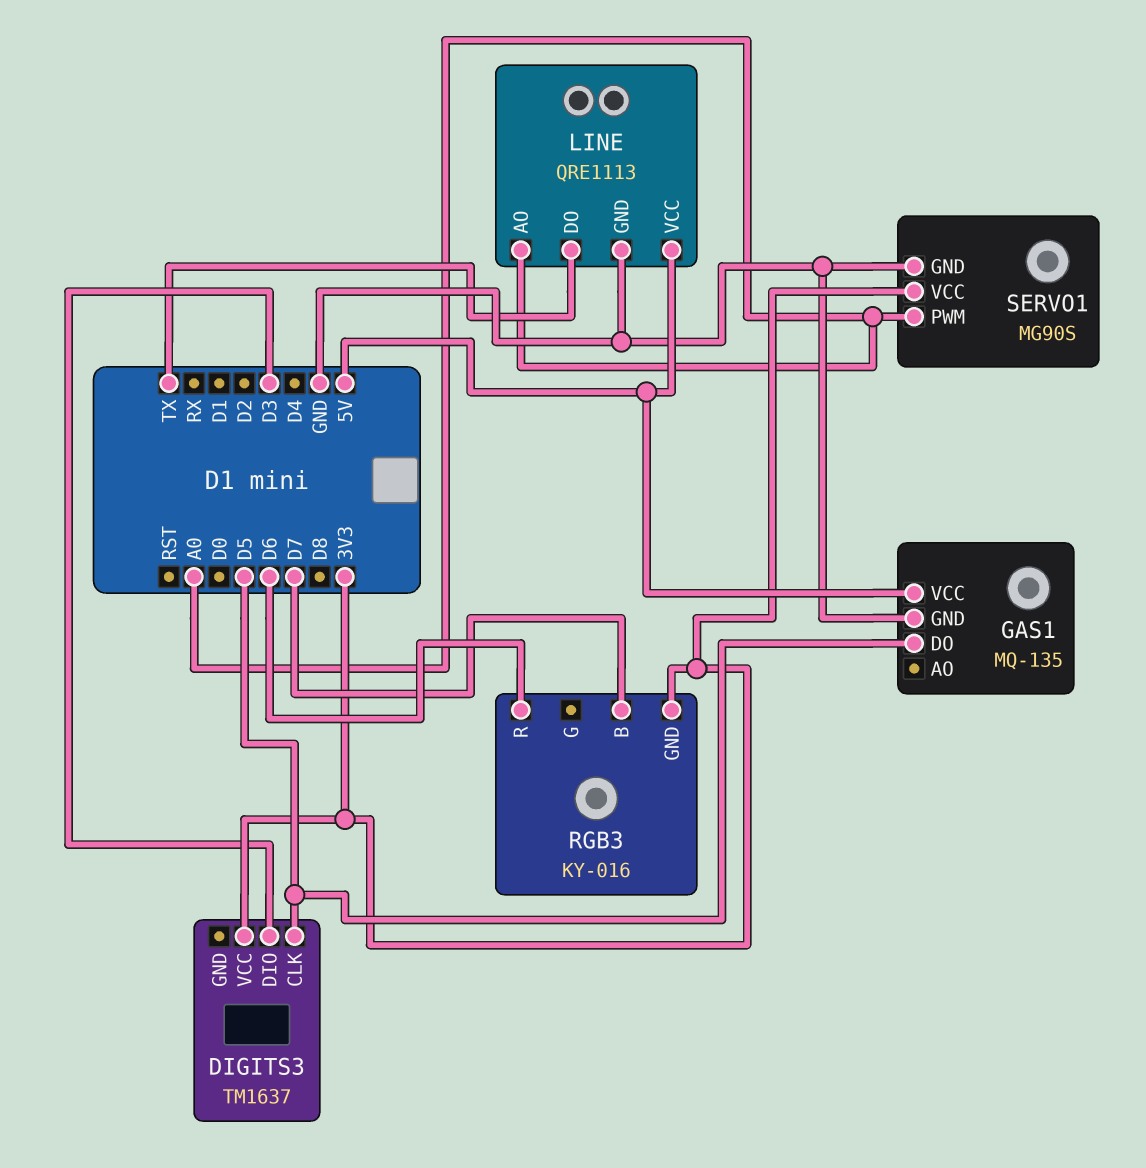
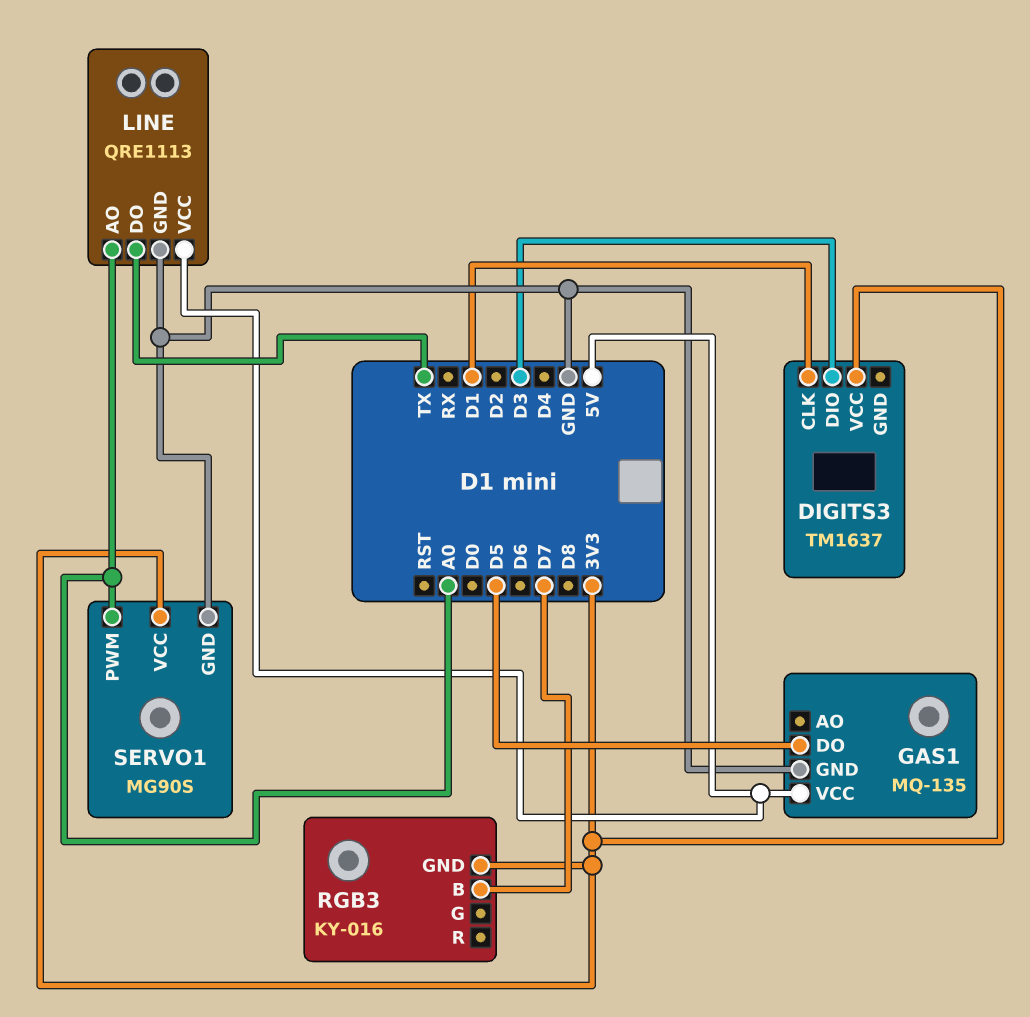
DIGITS3 pin CLK: D5 -> D1
RGB3 pin R: D6 -> none

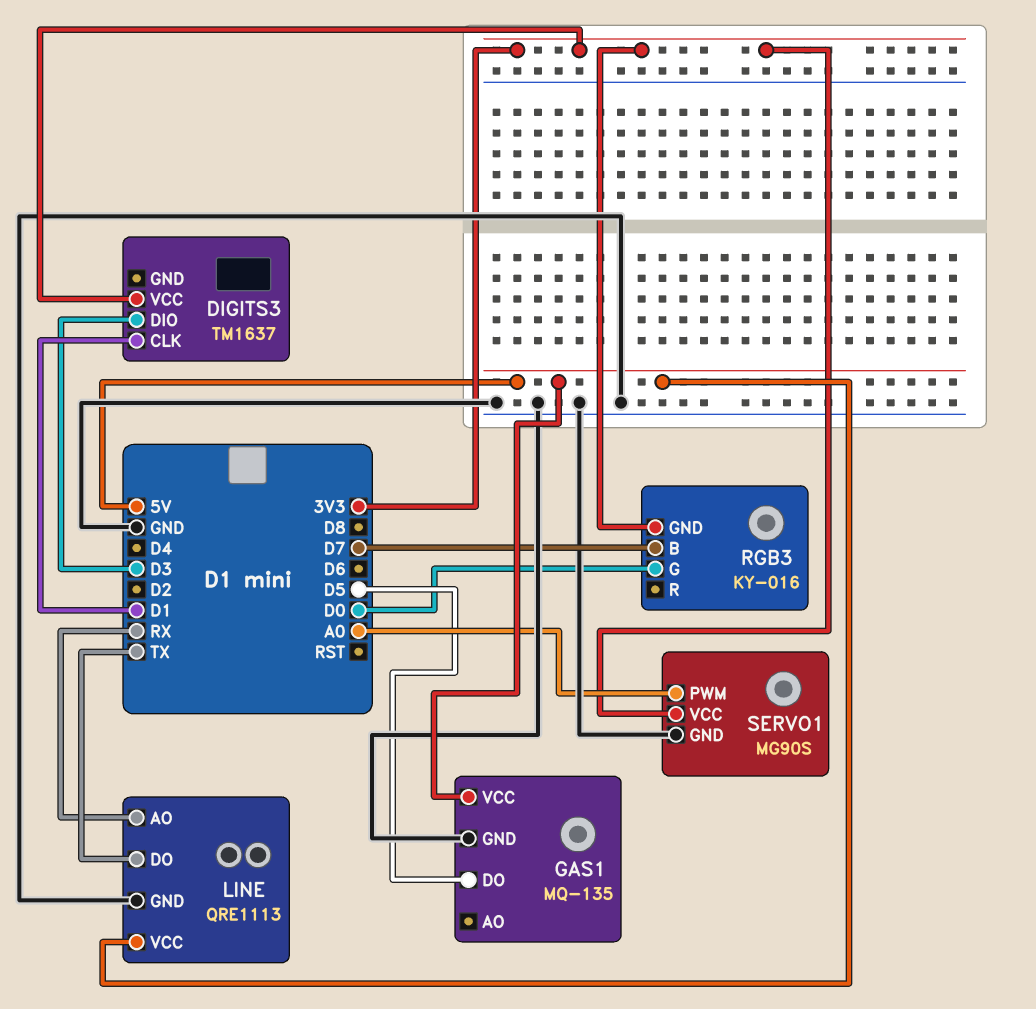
LINE pin AO: A0 -> RX
RGB3 pin G: none -> D0

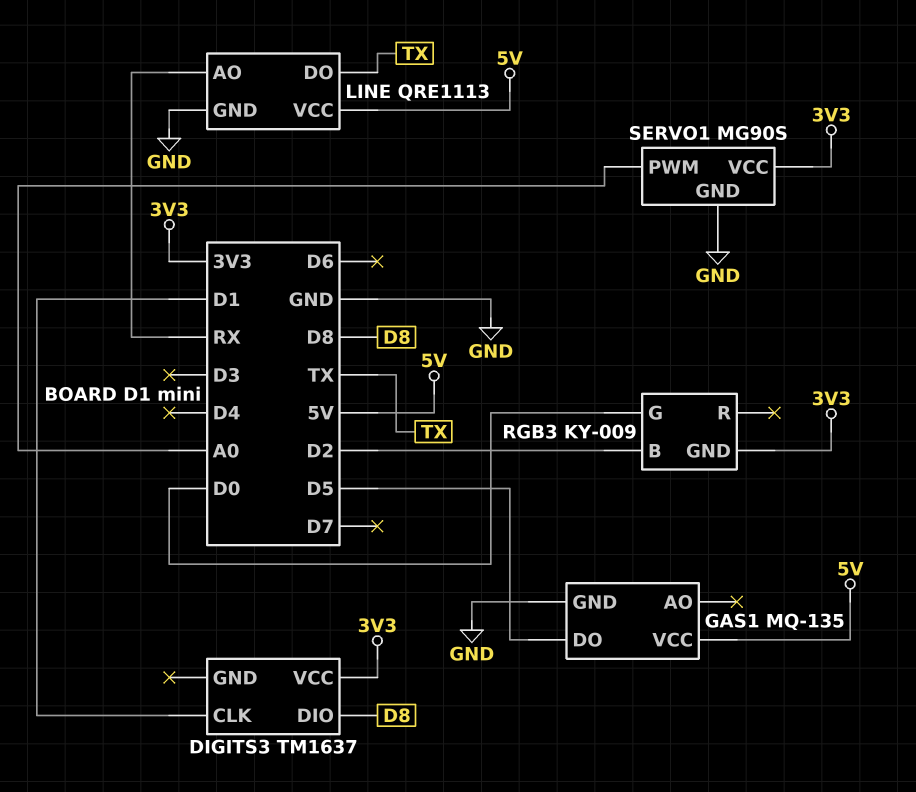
DIGITS3 pin DIO: D3 -> D8
RGB3: KY-016 -> KY-009
RGB3 pin B: D7 -> D2

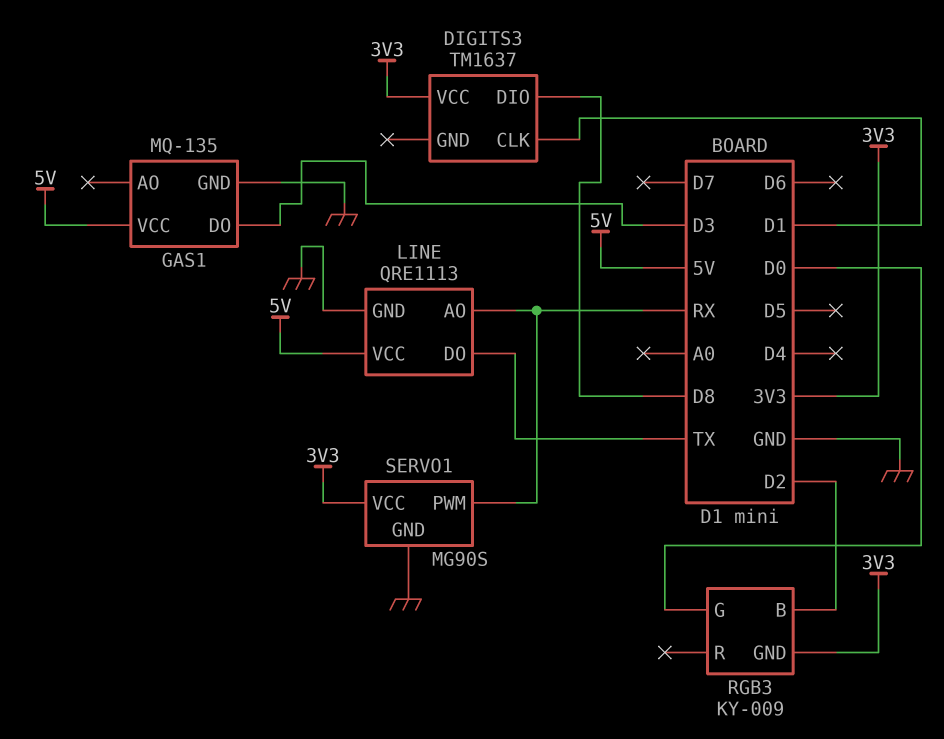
GAS1 pin DO: D5 -> D3
SERVO1 pin PWM: A0 -> RX

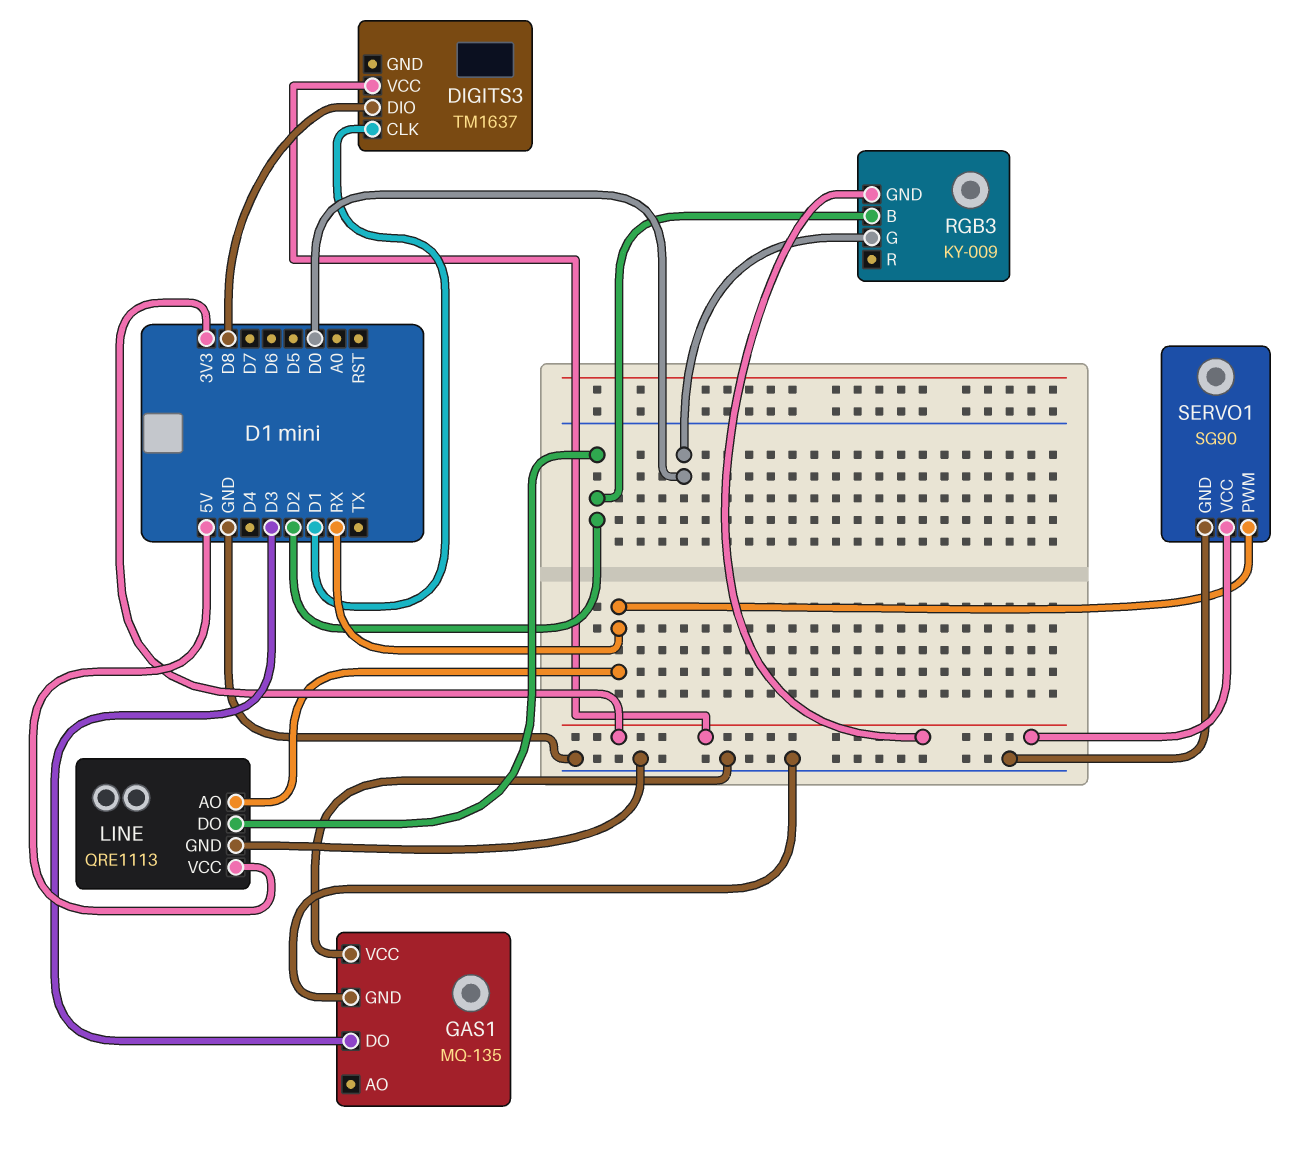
GAS1 pin VCC: 5V -> GND
LINE pin DO: TX -> D2
SERVO1: MG90S -> SG90

